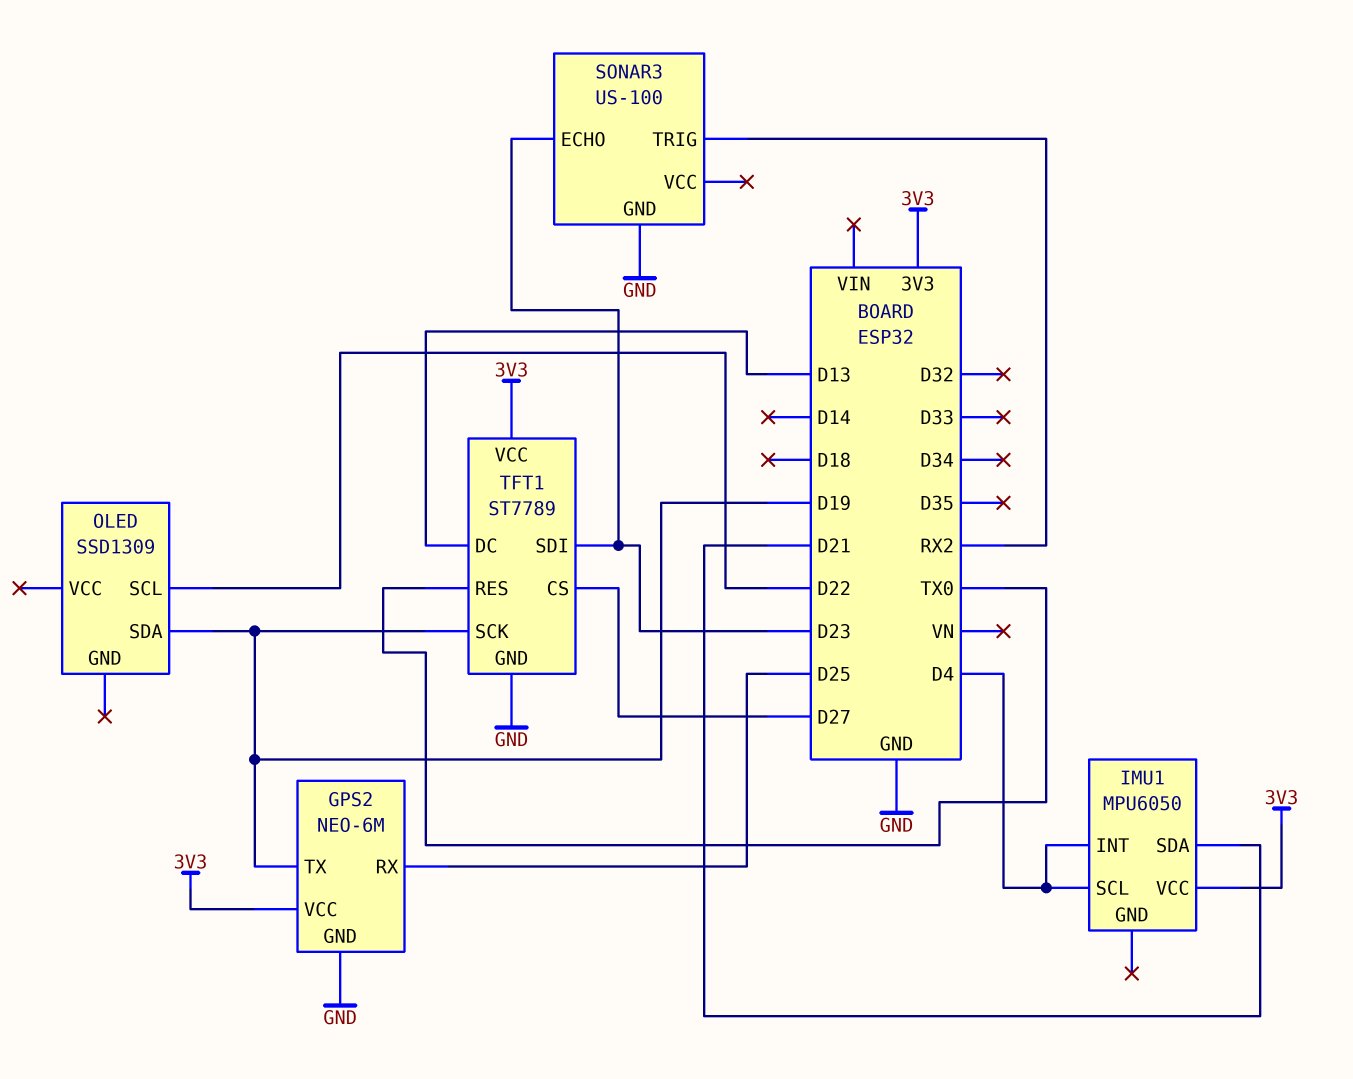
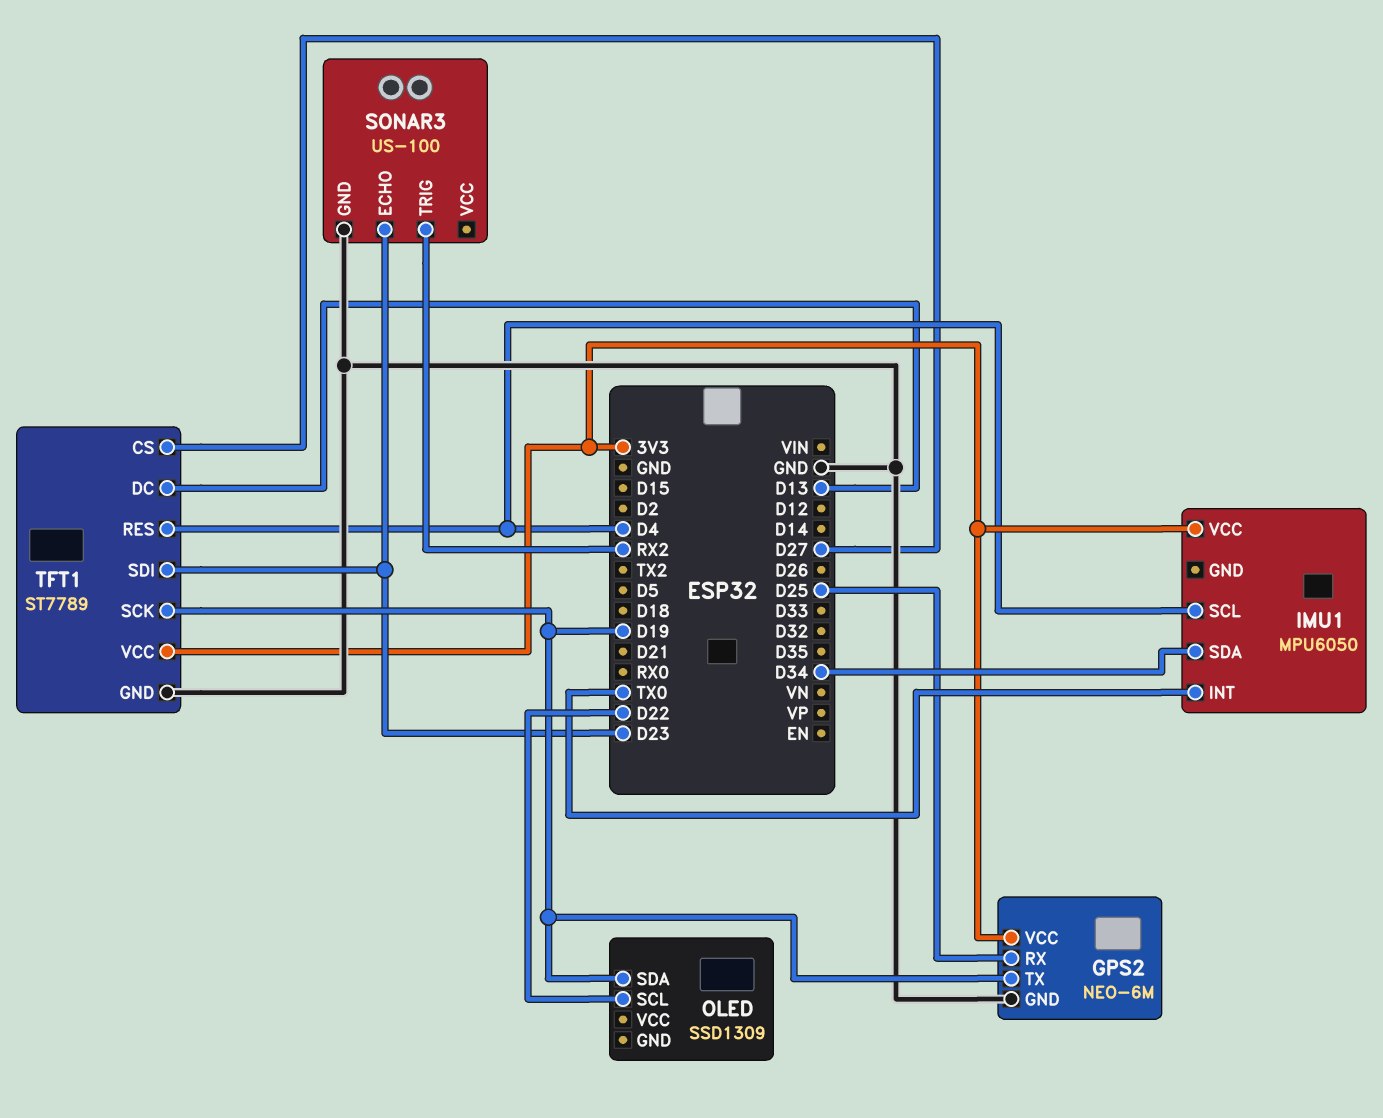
IMU1 pin INT: D4 -> TX0
IMU1 pin SDA: D21 -> D34
TFT1 pin RES: TX0 -> D4

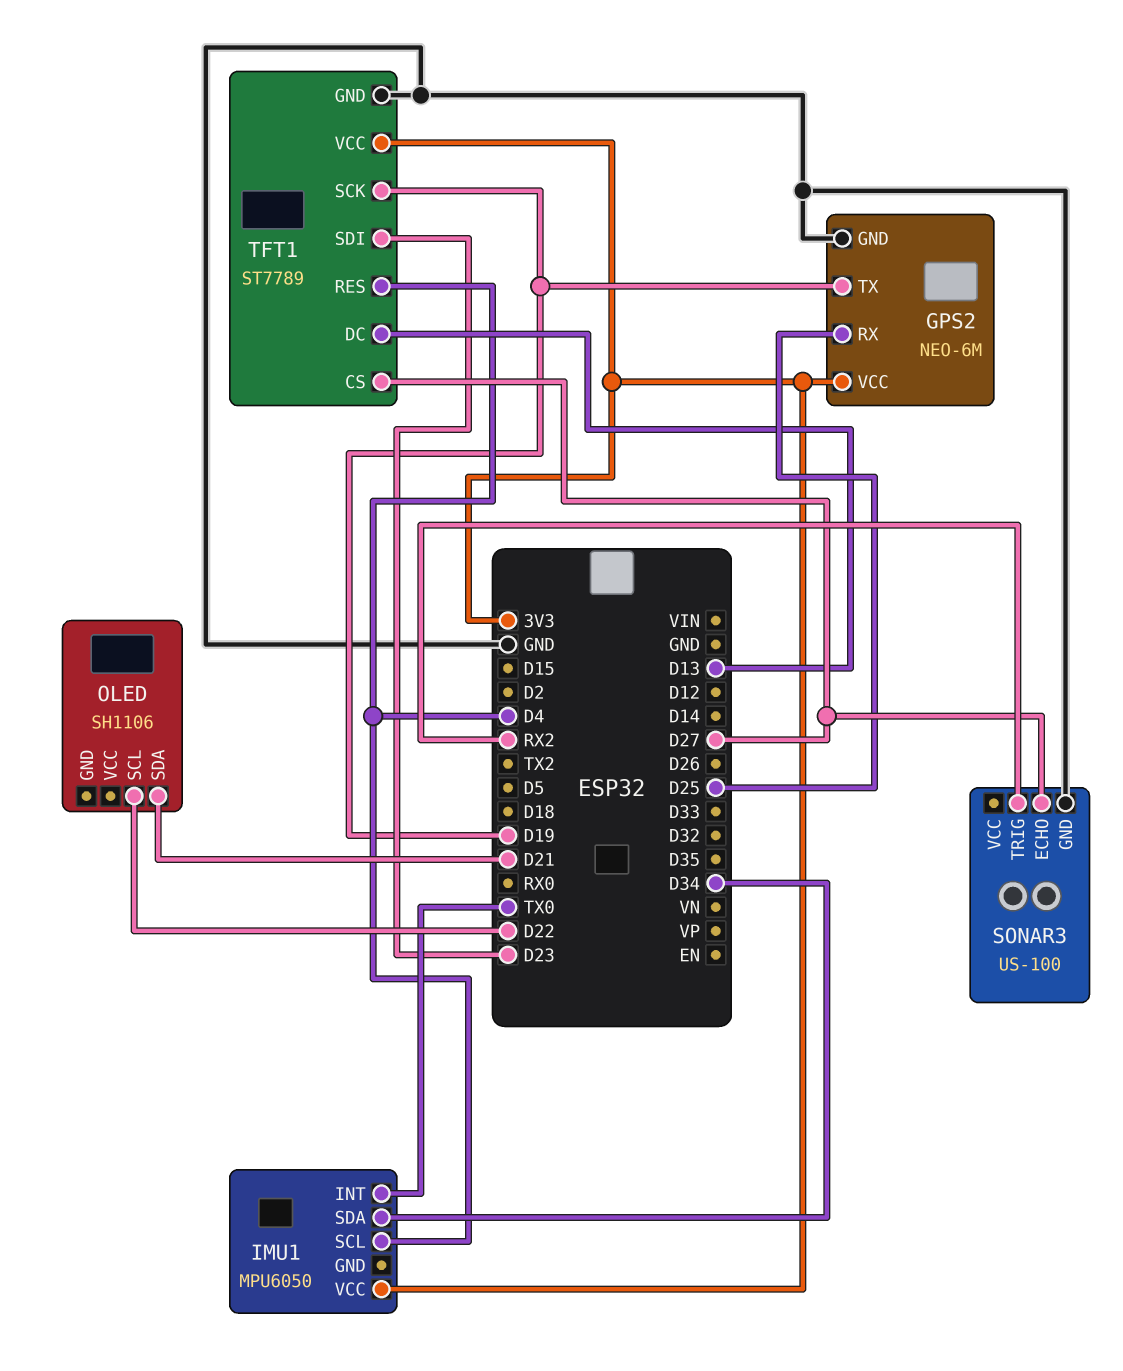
OLED: SSD1309 -> SH1106
OLED pin SDA: D19 -> D21
SONAR3 pin ECHO: D23 -> D27

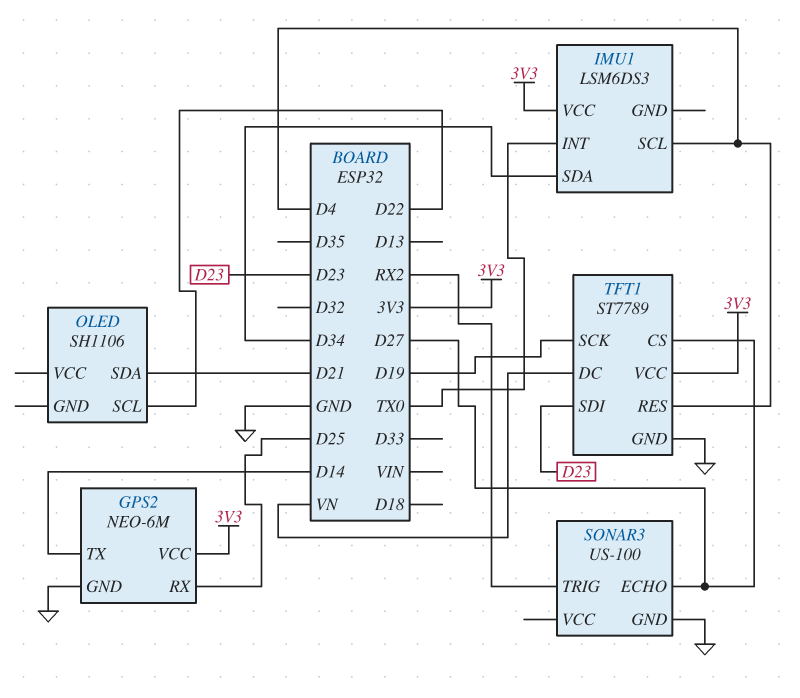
GPS2 pin TX: D19 -> D14
IMU1: MPU6050 -> LSM6DS3
TFT1 pin DC: D13 -> VN

